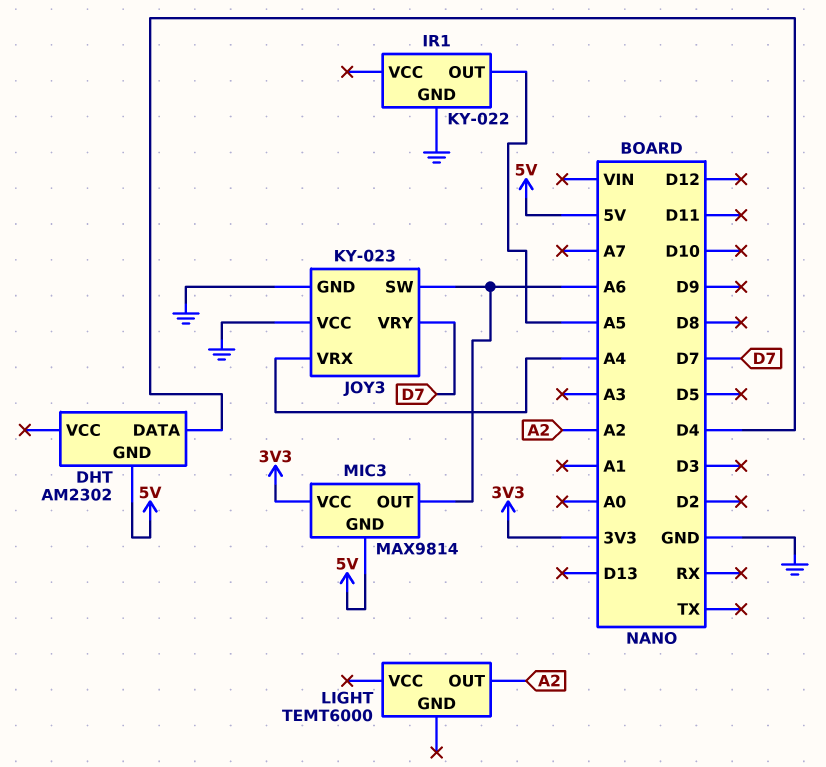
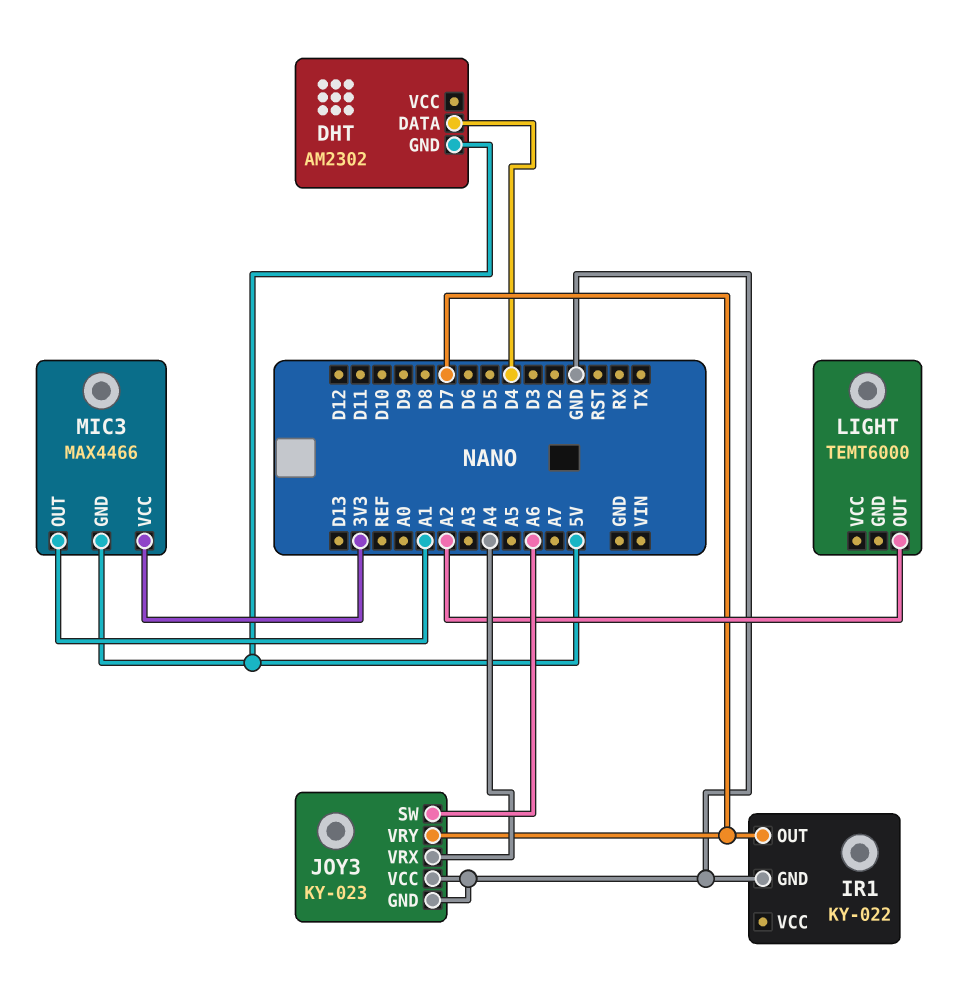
IR1 pin OUT: A5 -> D7
MIC3: MAX9814 -> MAX4466
MIC3 pin OUT: A6 -> A1

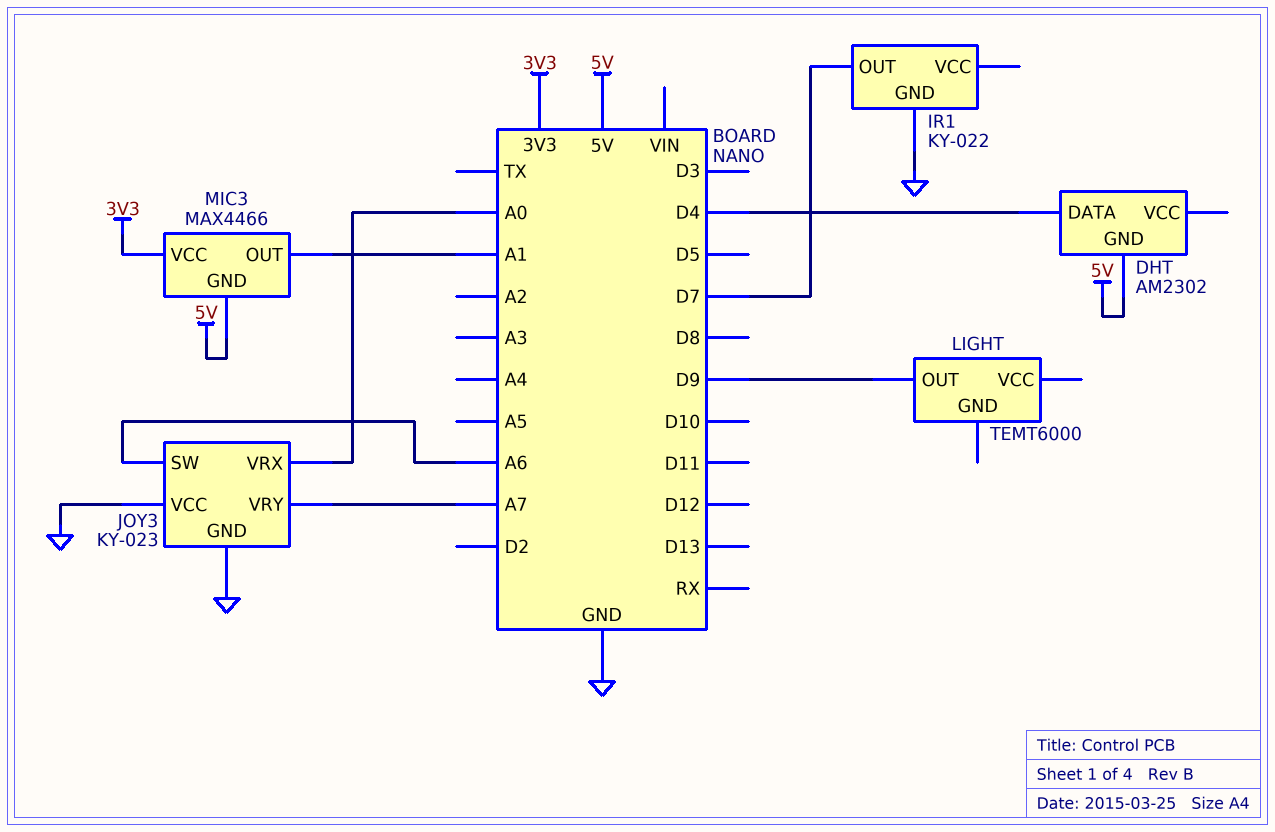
JOY3 pin VRX: A4 -> A0
JOY3 pin VRY: D7 -> A7
LIGHT pin OUT: A2 -> D9

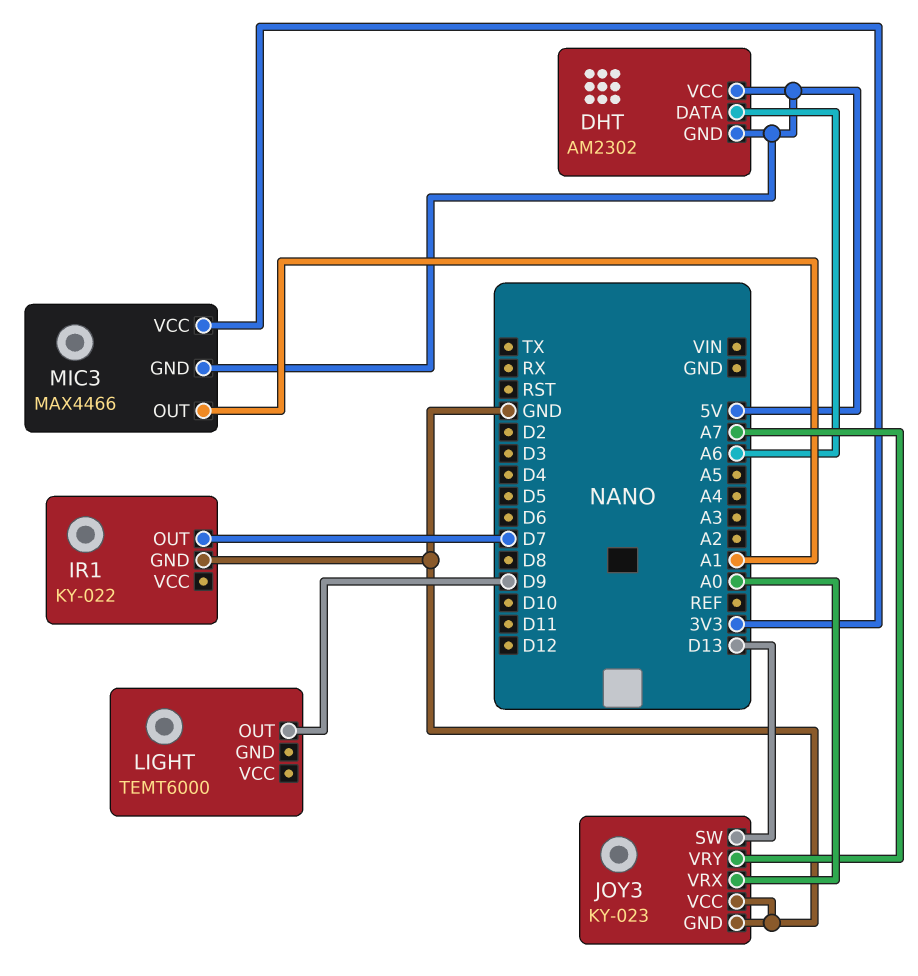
DHT pin DATA: D4 -> A6
DHT pin VCC: none -> 5V
JOY3 pin SW: A6 -> D13

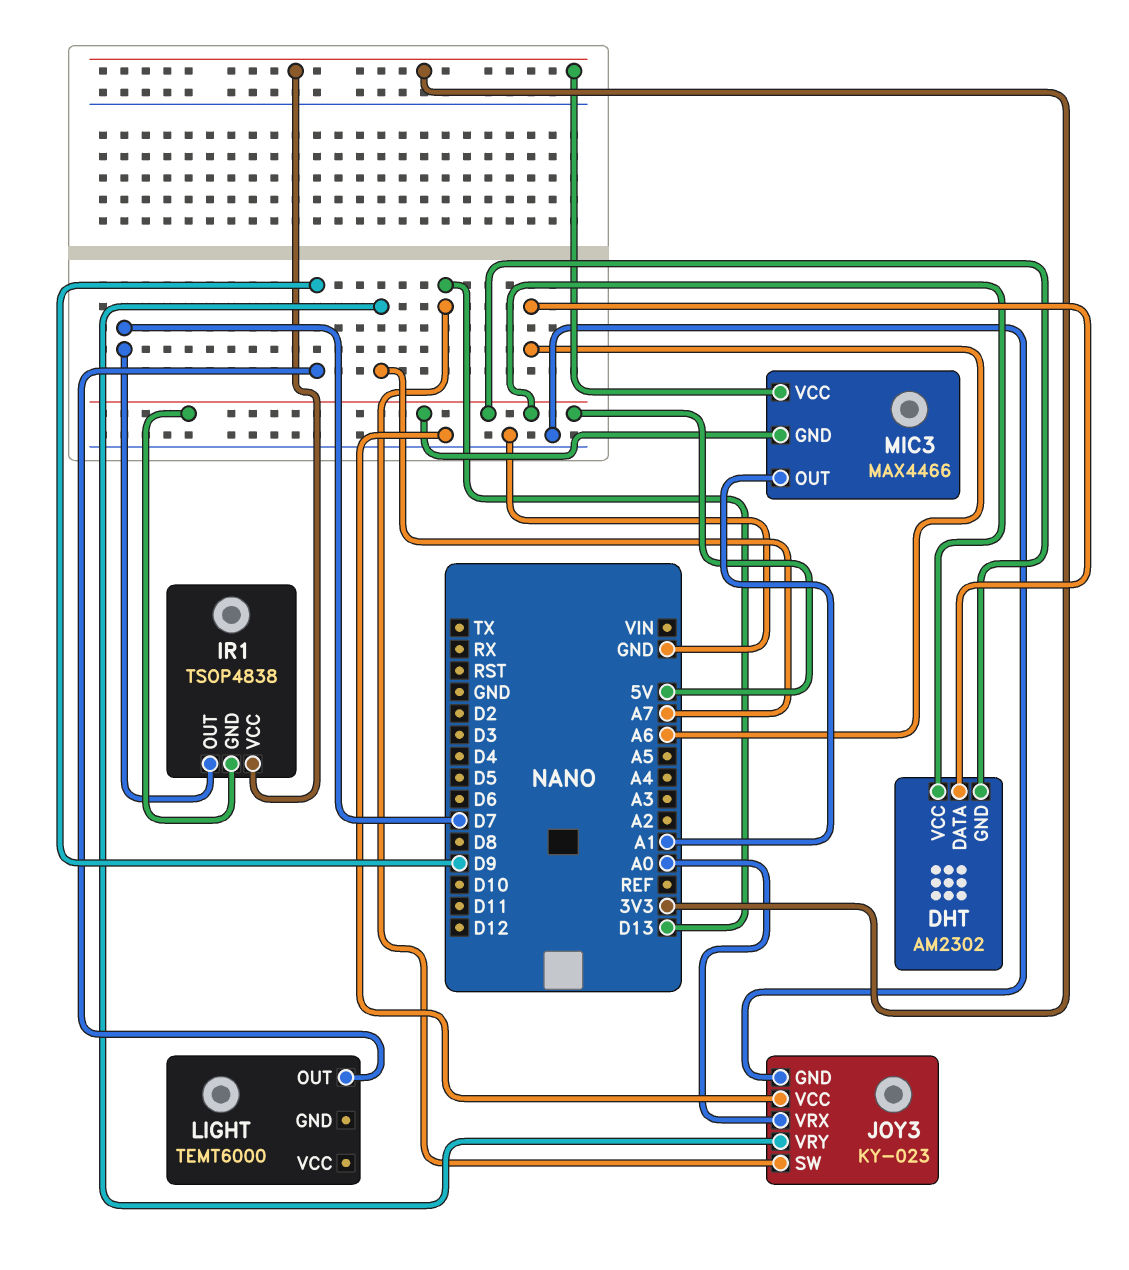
IR1: KY-022 -> TSOP4838
IR1 pin GND: GND -> 5V
IR1 pin VCC: none -> 3V3

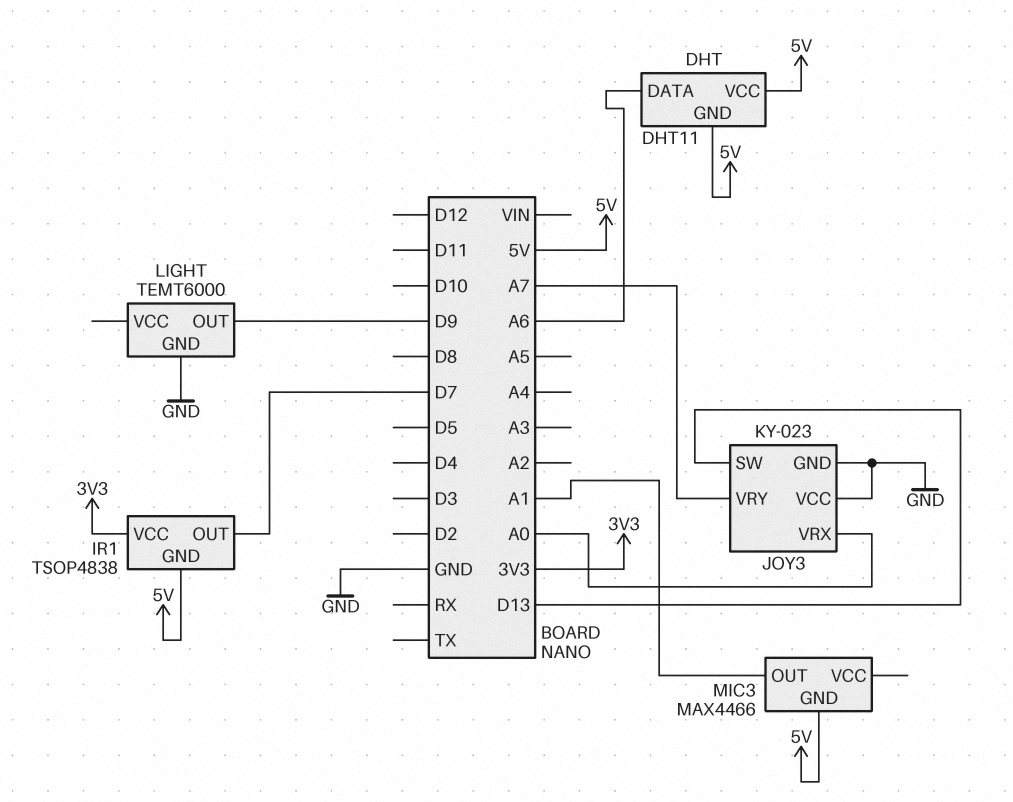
DHT: AM2302 -> DHT11
LIGHT pin GND: none -> GND
MIC3 pin VCC: 3V3 -> none

